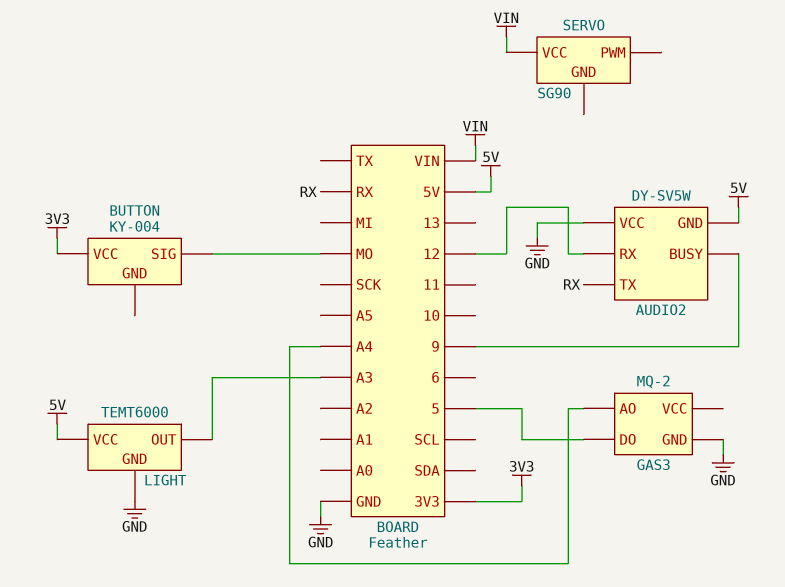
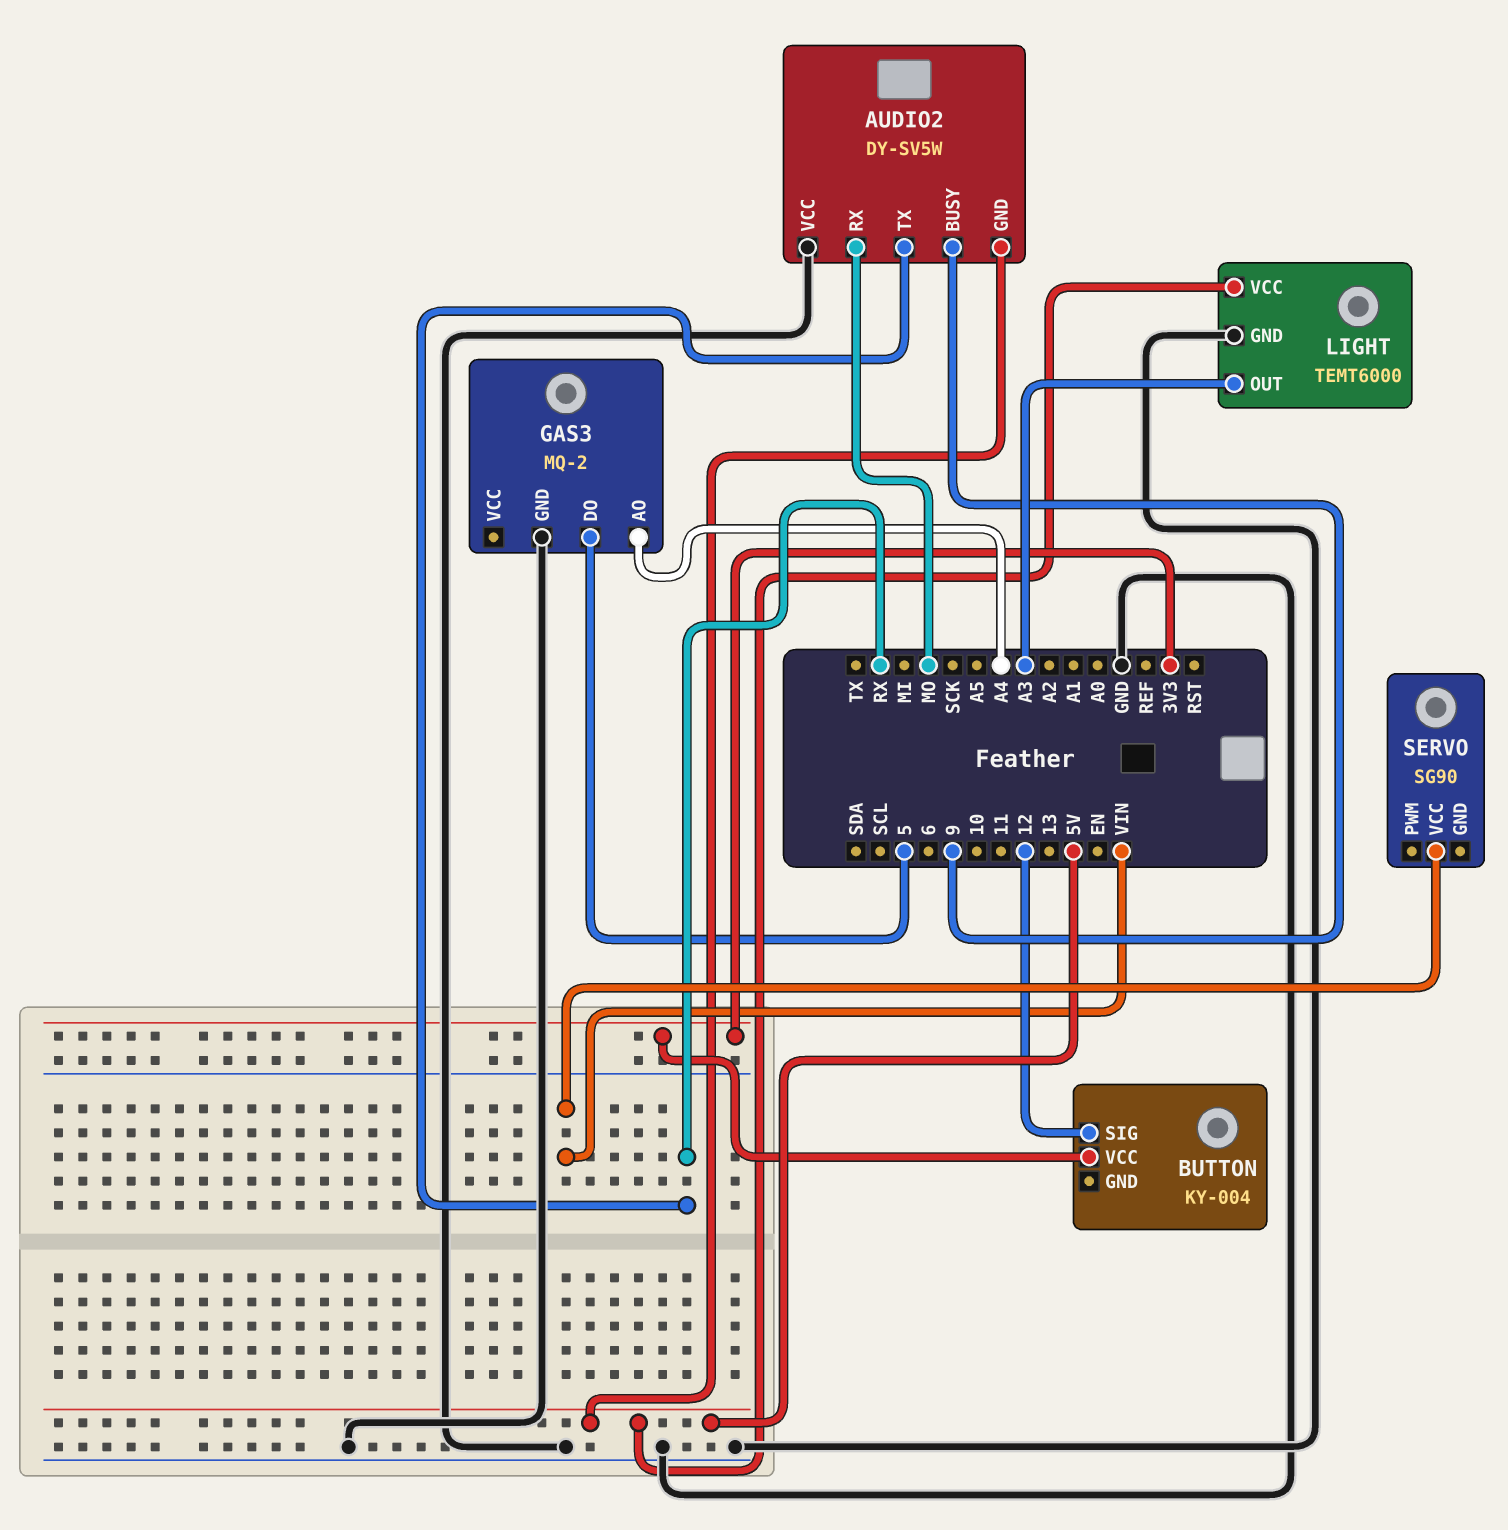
AUDIO2 pin RX: 12 -> MO
BUTTON pin SIG: MO -> 12

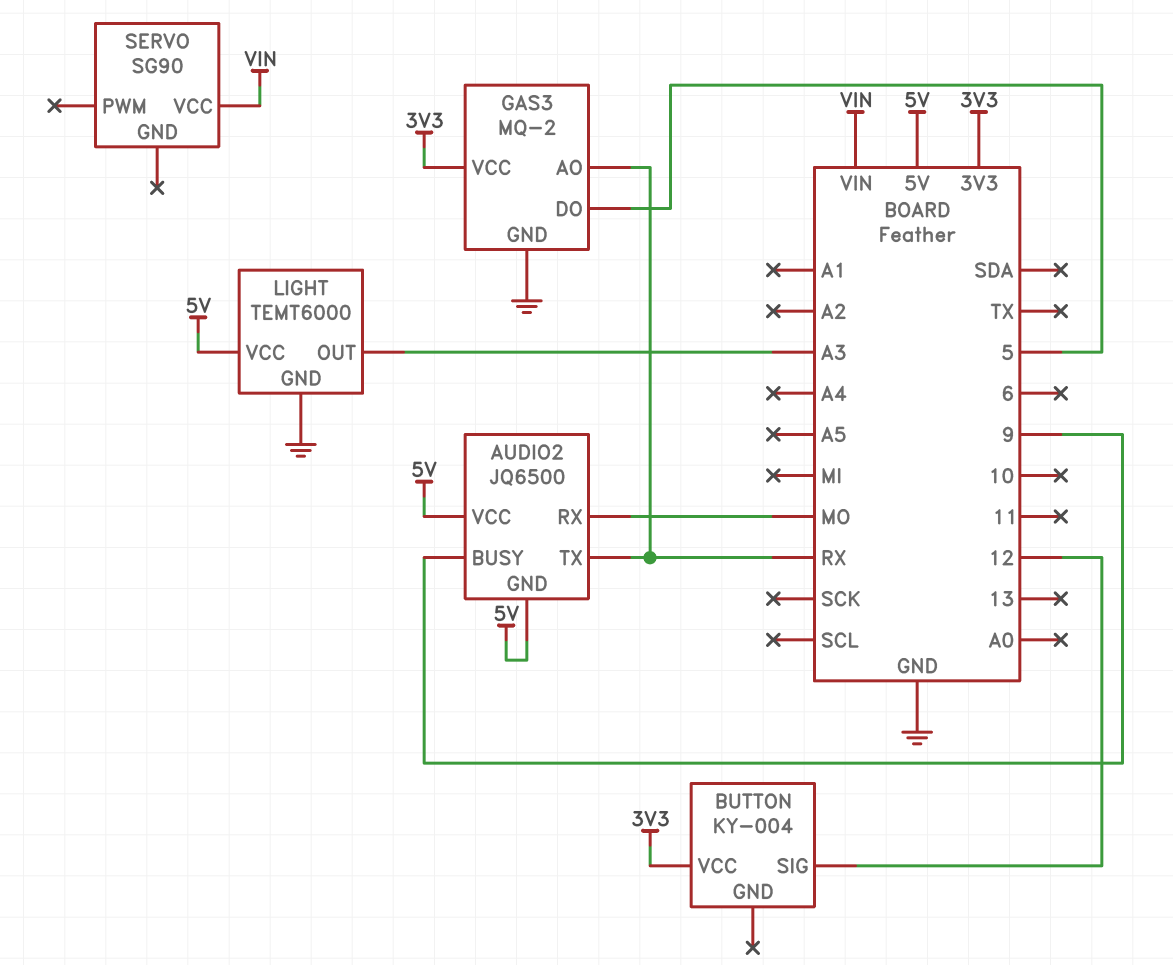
AUDIO2: DY-SV5W -> JQ6500
AUDIO2 pin VCC: GND -> 5V
GAS3 pin AO: A4 -> RX
GAS3 pin VCC: none -> 3V3

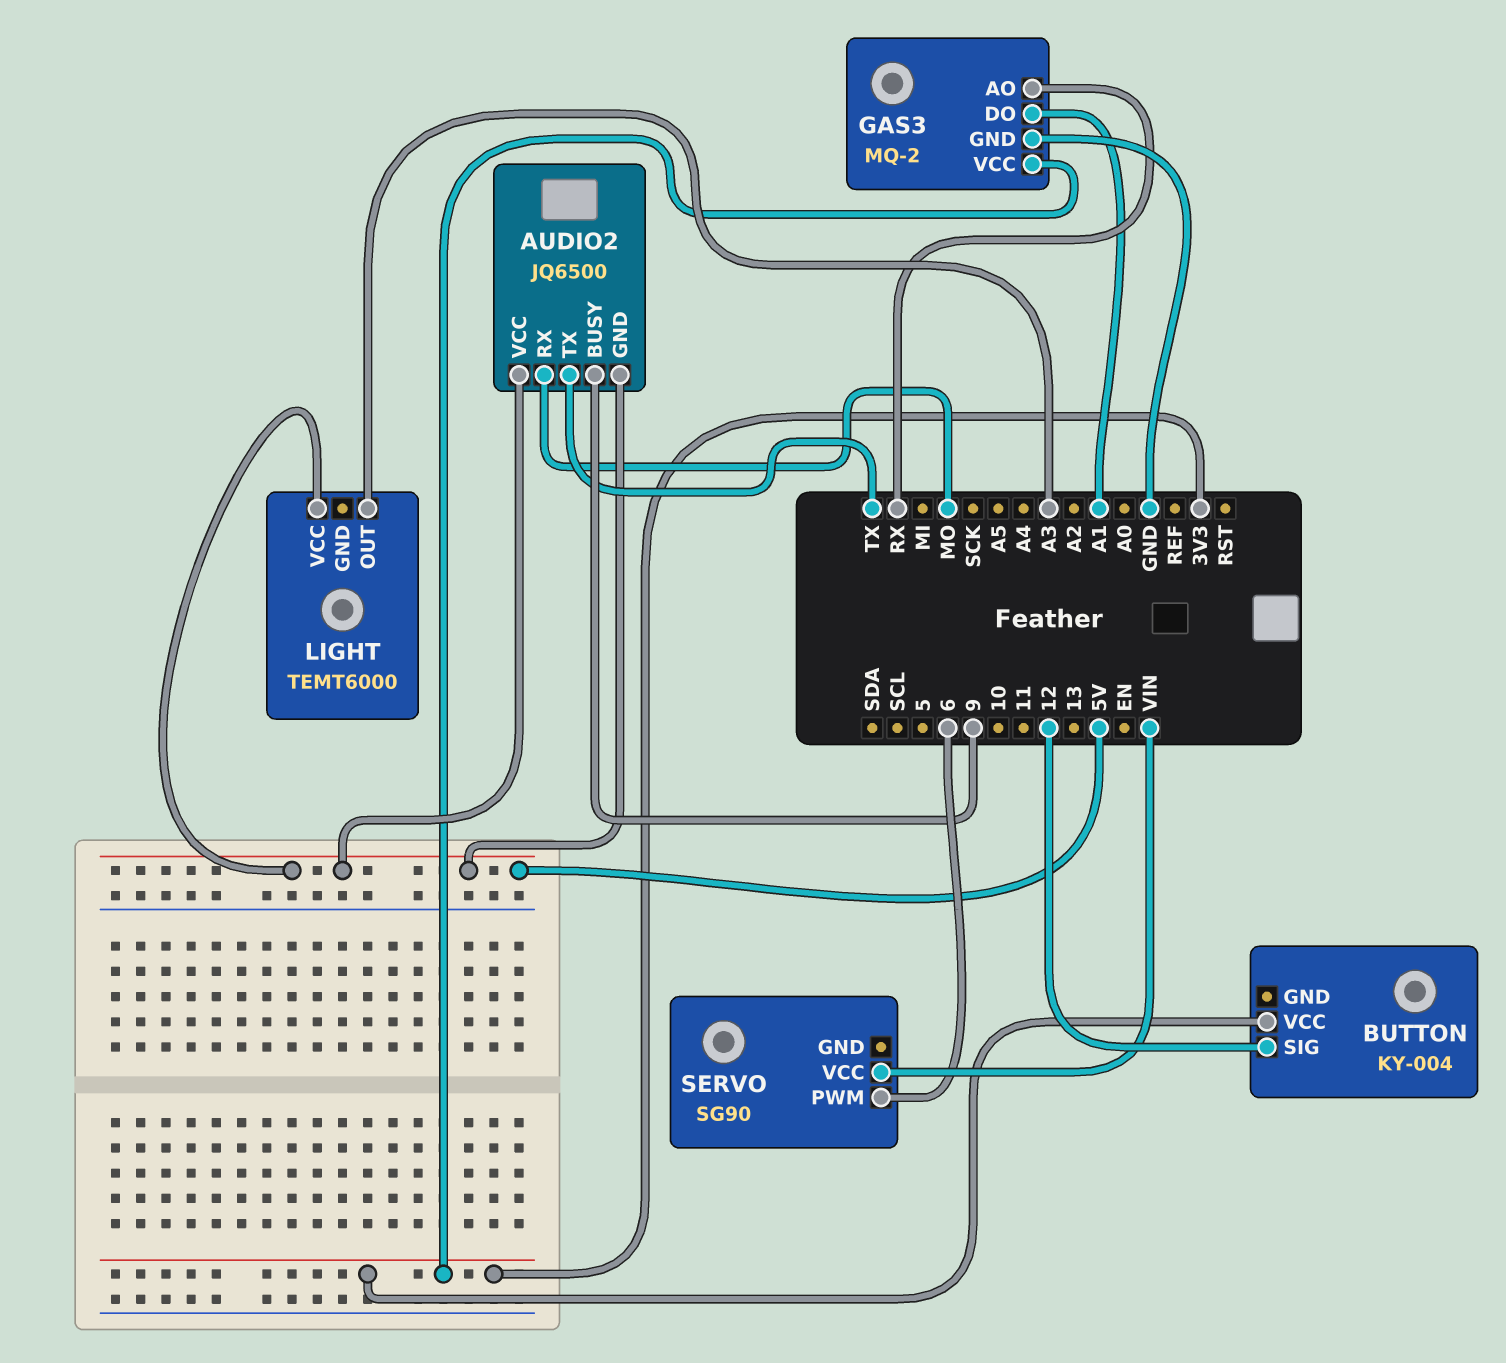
AUDIO2 pin TX: RX -> TX
GAS3 pin DO: 5 -> A1
LIGHT pin GND: GND -> none
SERVO pin PWM: none -> 6

